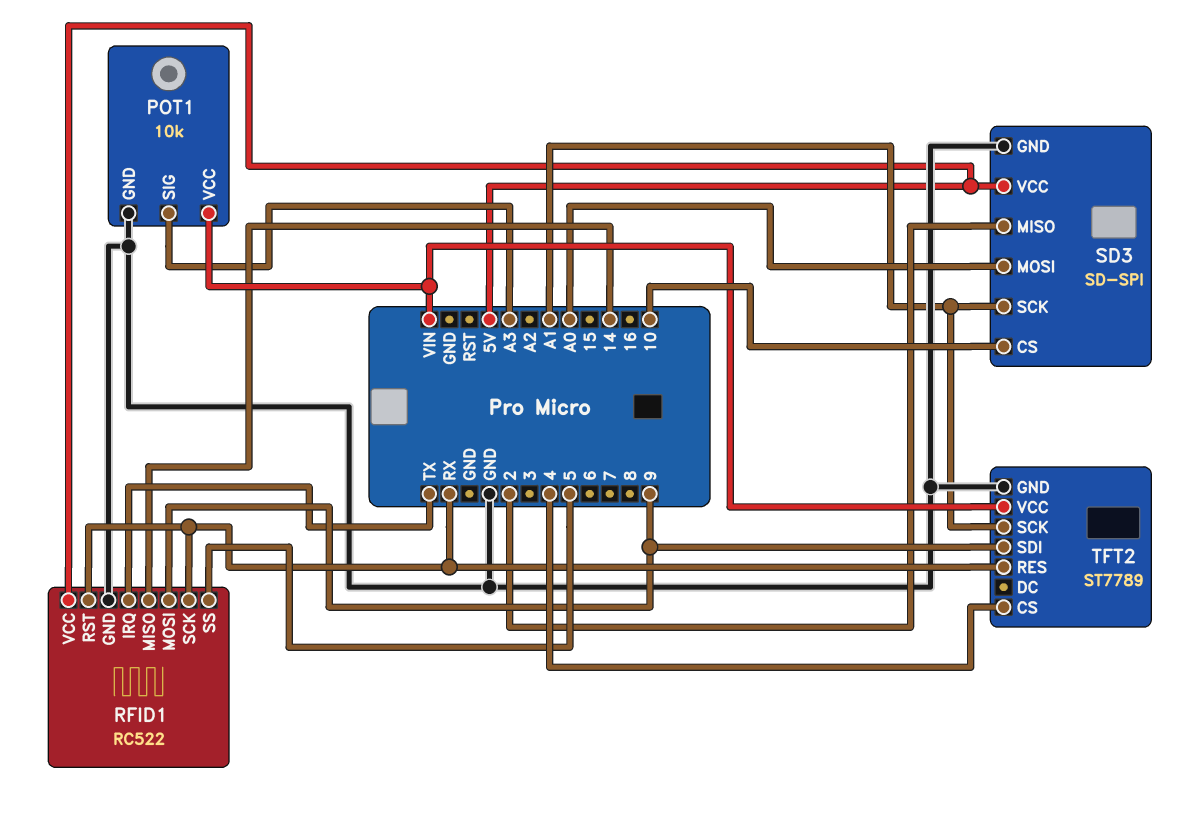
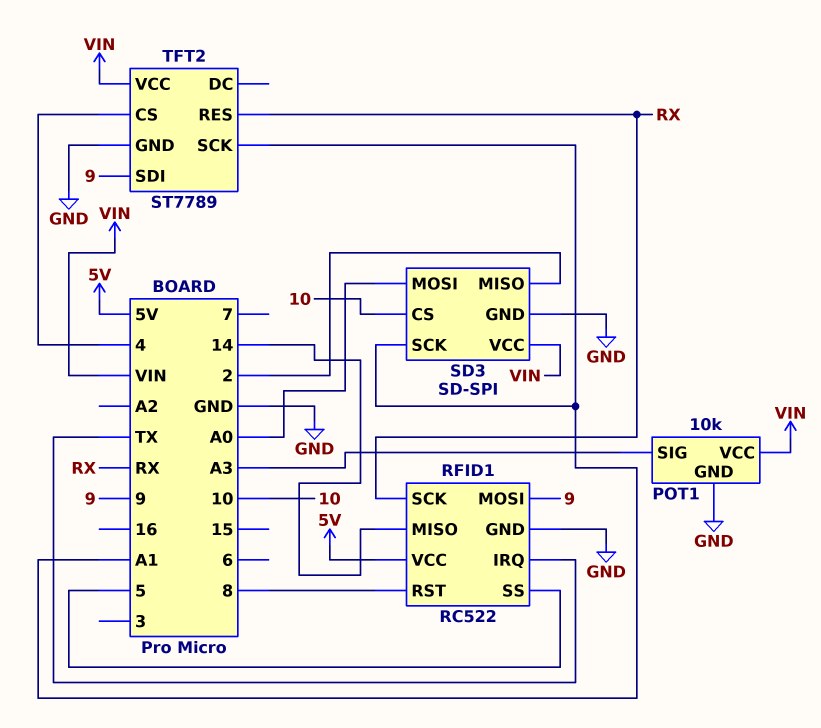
RFID1 pin RST: RX -> 8
SD3 pin VCC: 5V -> VIN

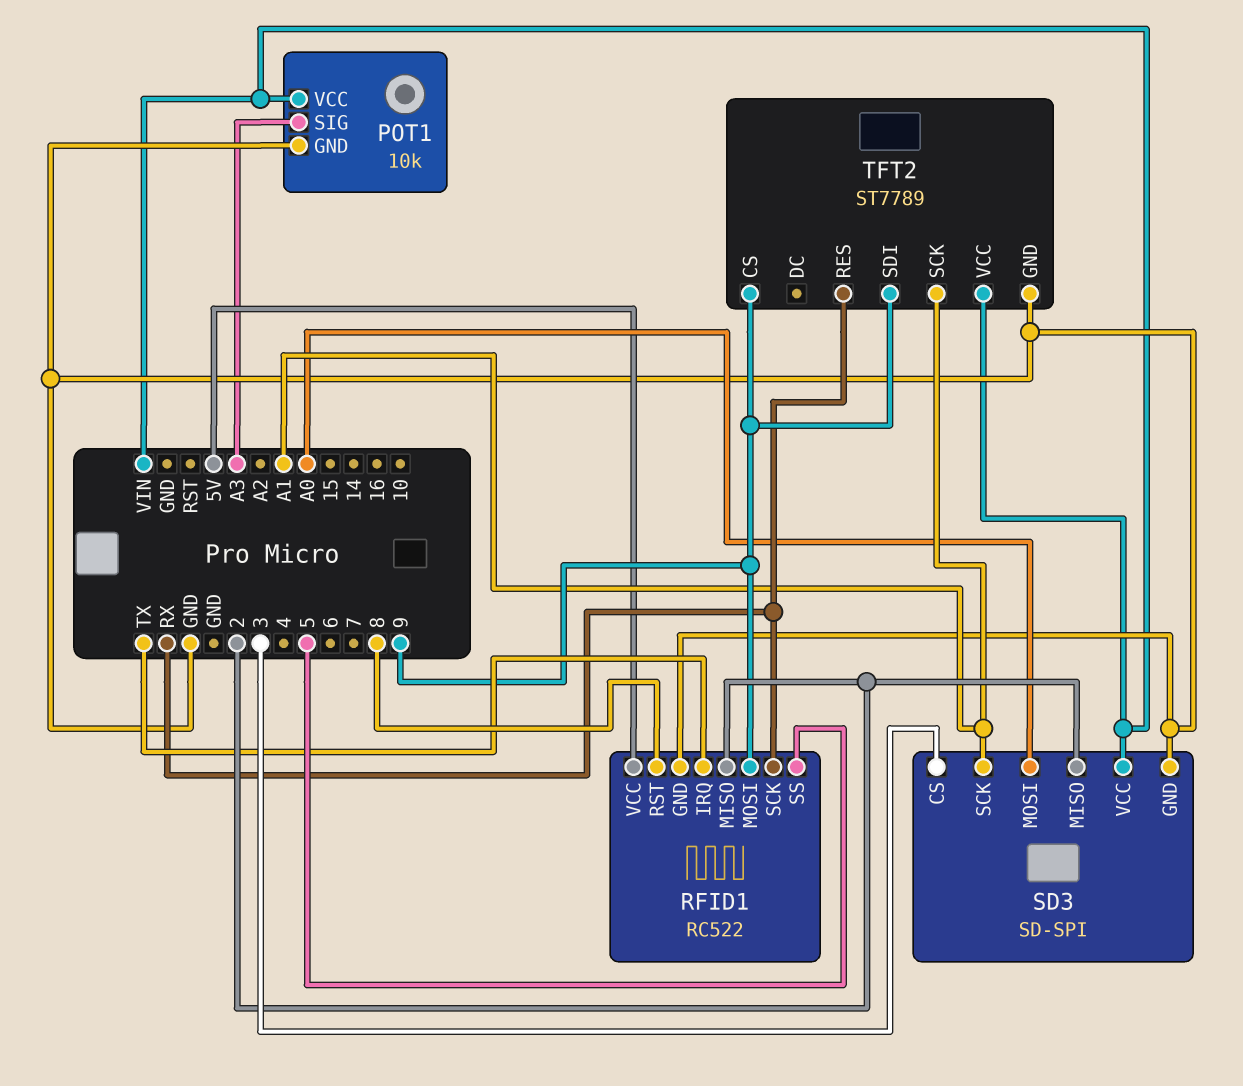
RFID1 pin MISO: 14 -> 2
SD3 pin CS: 10 -> 3
TFT2 pin CS: 4 -> 9

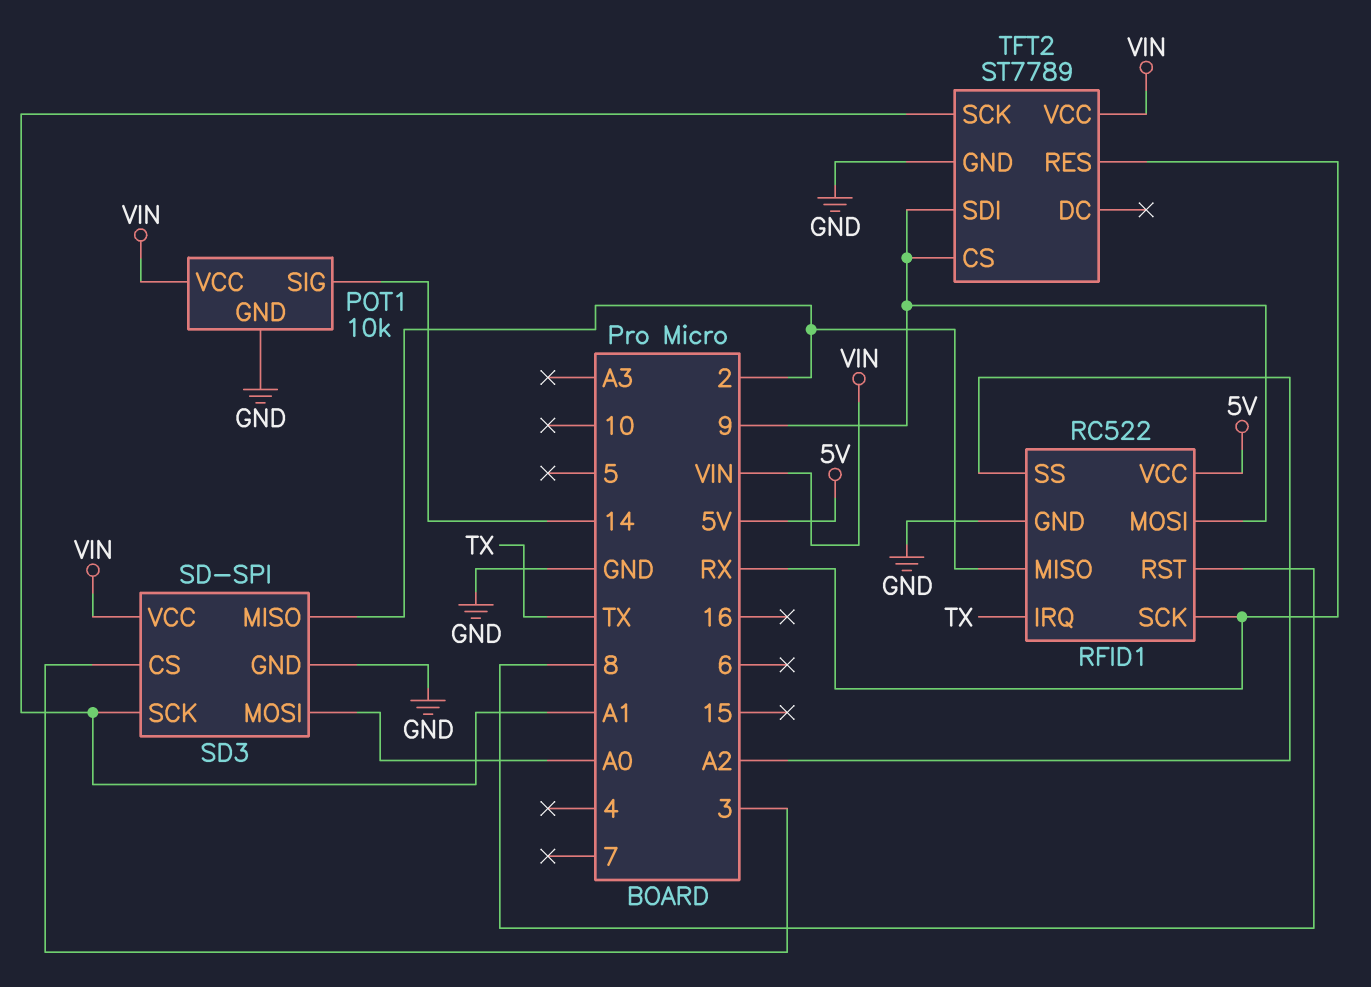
POT1 pin SIG: A3 -> 14
RFID1 pin SS: 5 -> A2

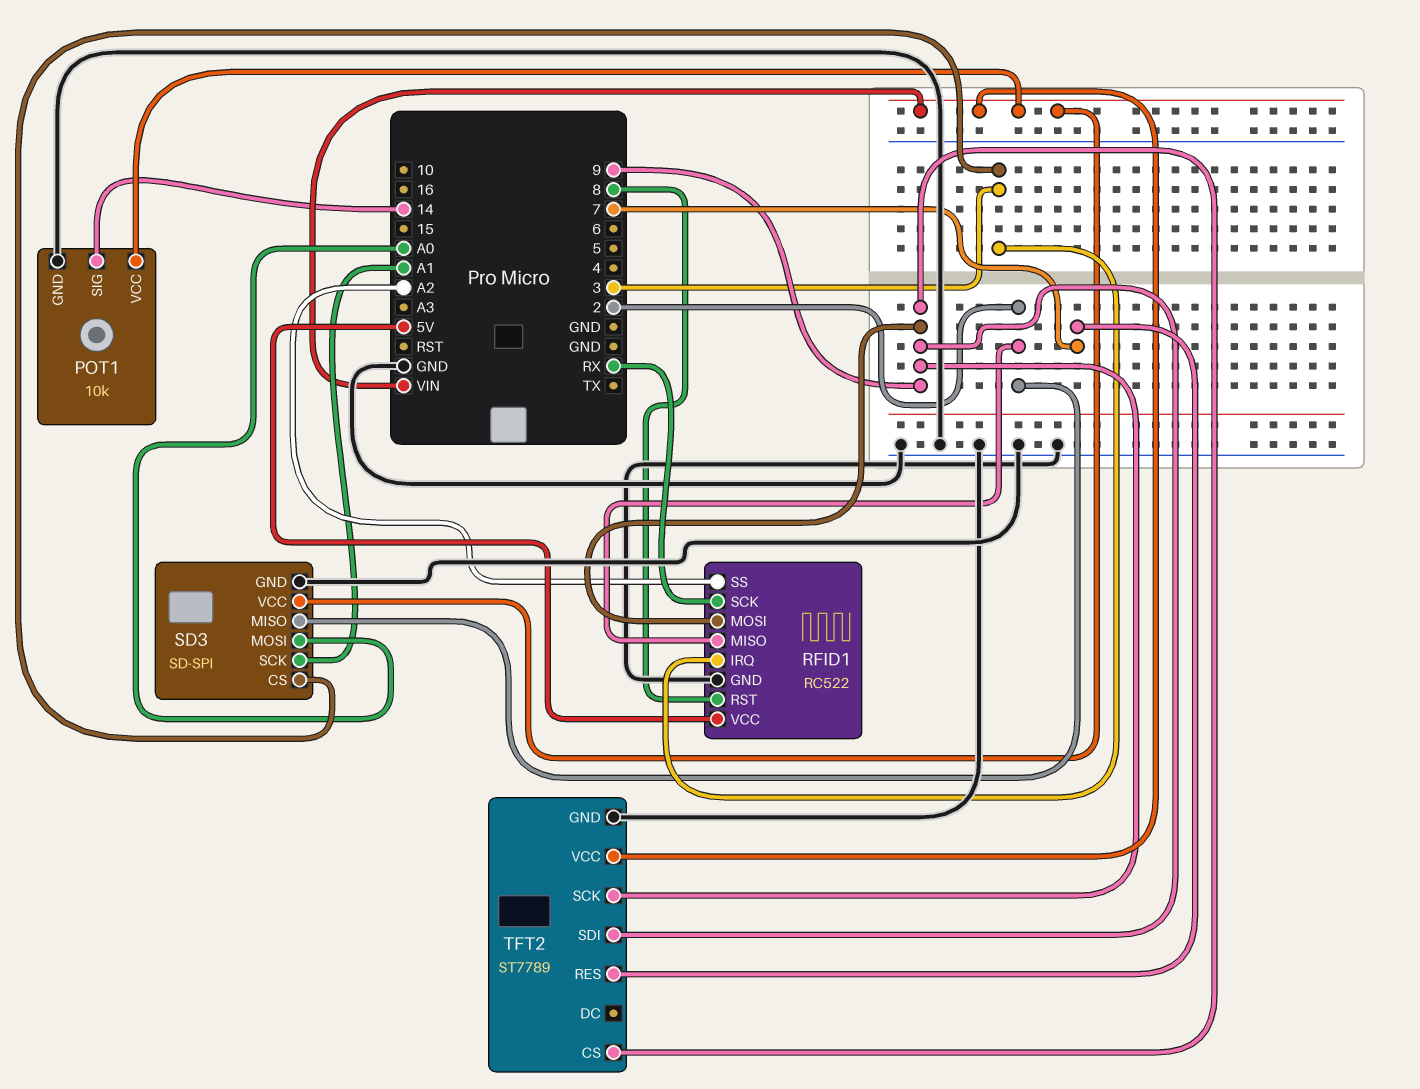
RFID1 pin IRQ: TX -> 3
TFT2 pin RES: RX -> 7
TFT2 pin SCK: A1 -> 9

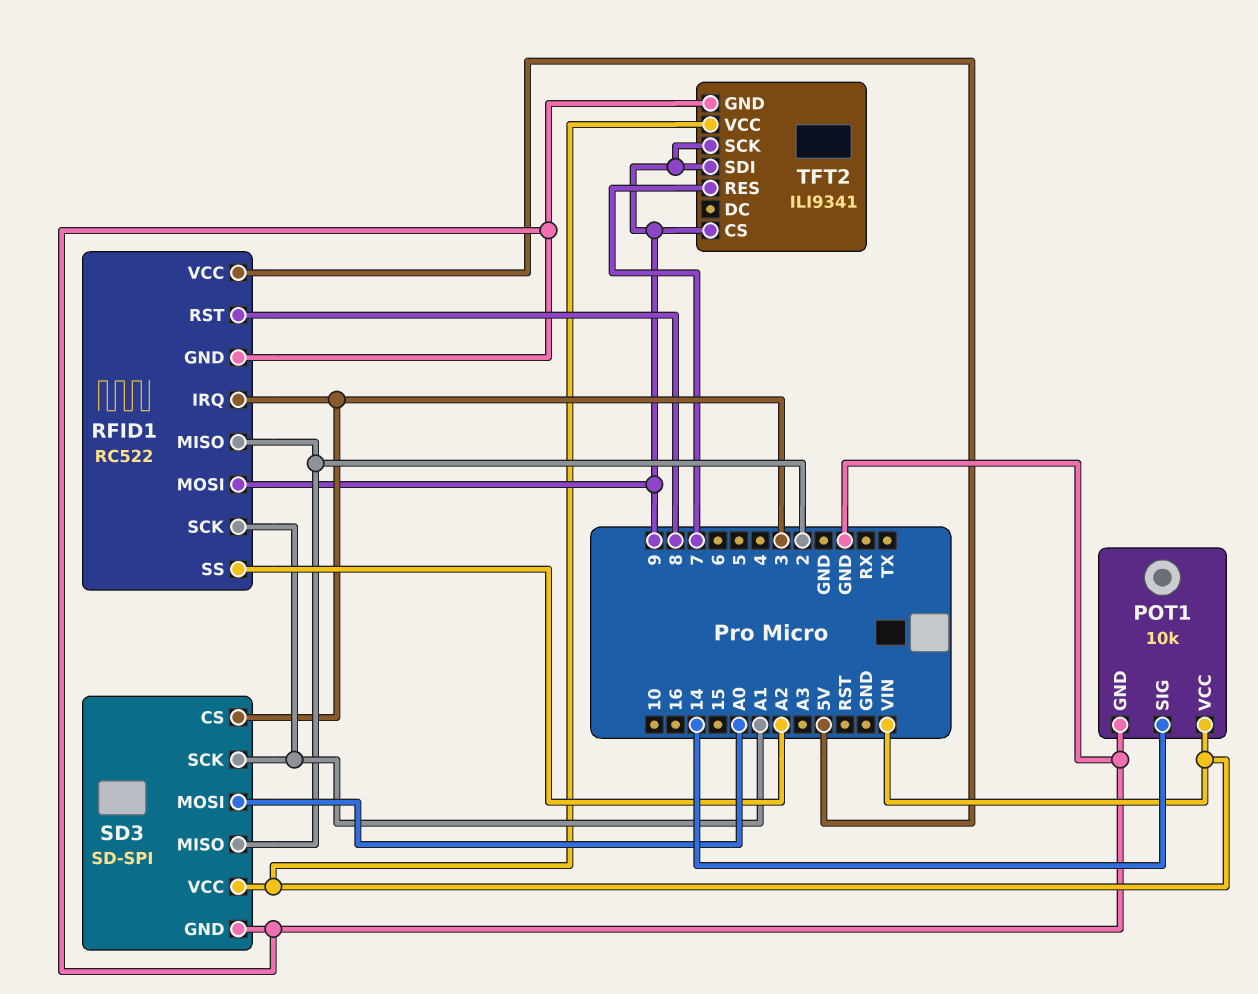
RFID1 pin SCK: RX -> A1
TFT2: ST7789 -> ILI9341

